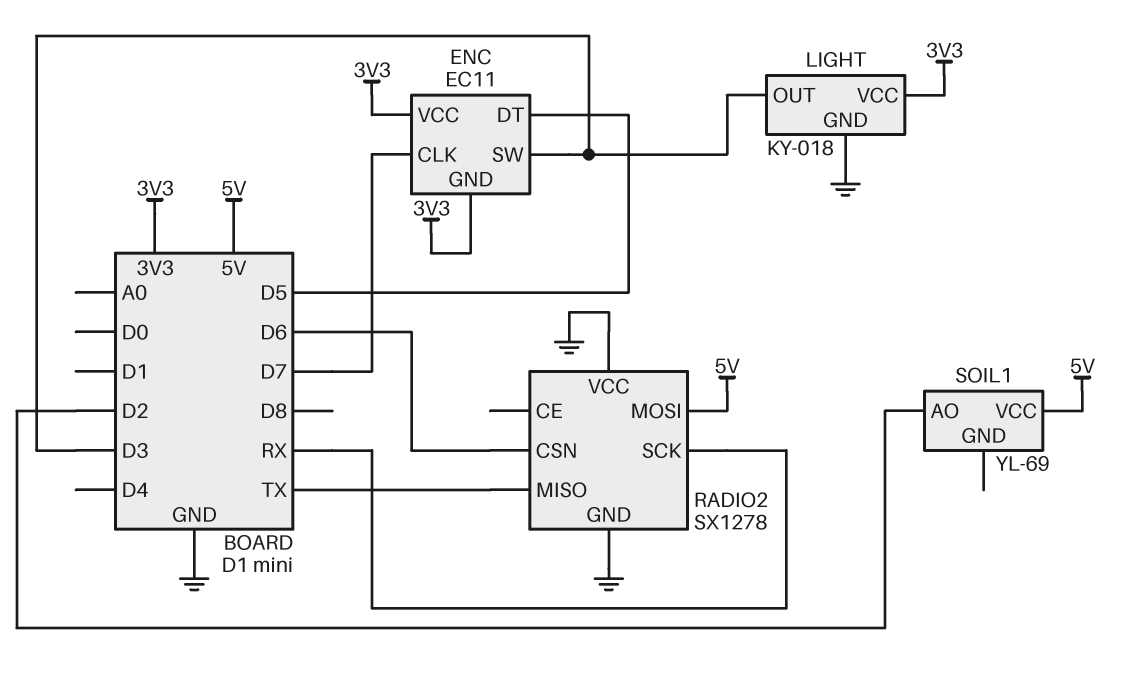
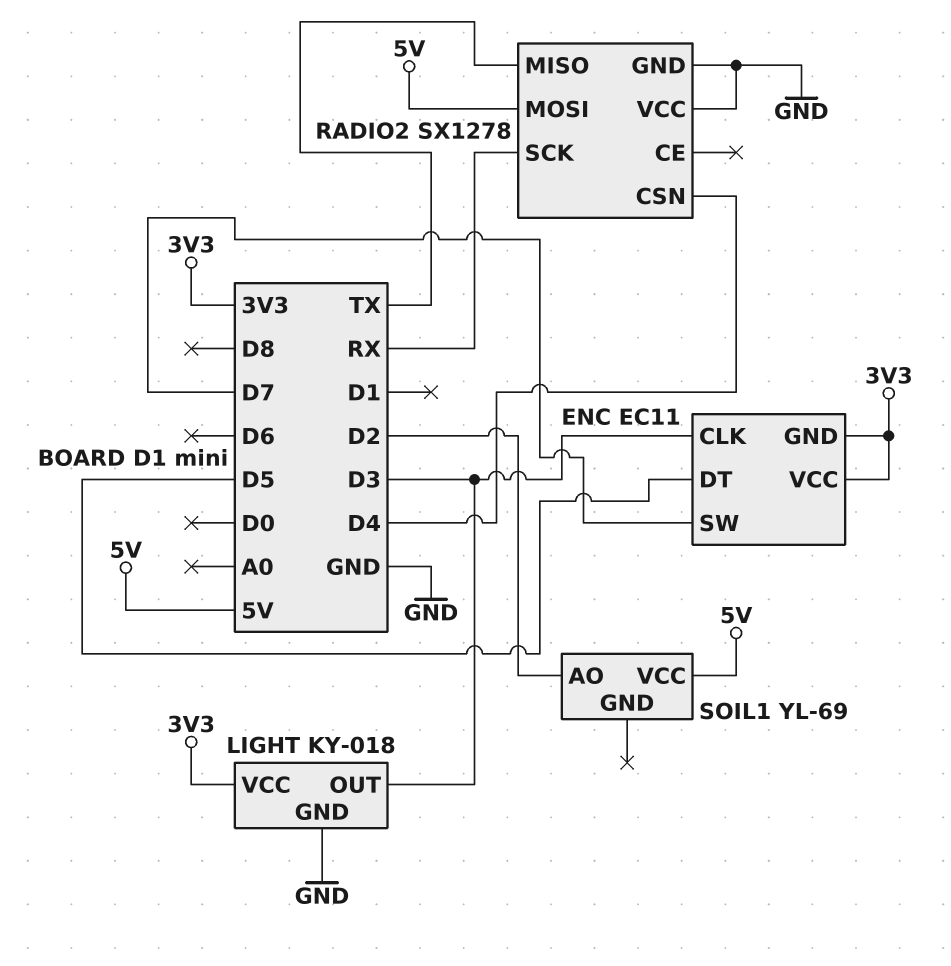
ENC pin CLK: D7 -> D3
ENC pin SW: D3 -> D7
RADIO2 pin CSN: D6 -> D4

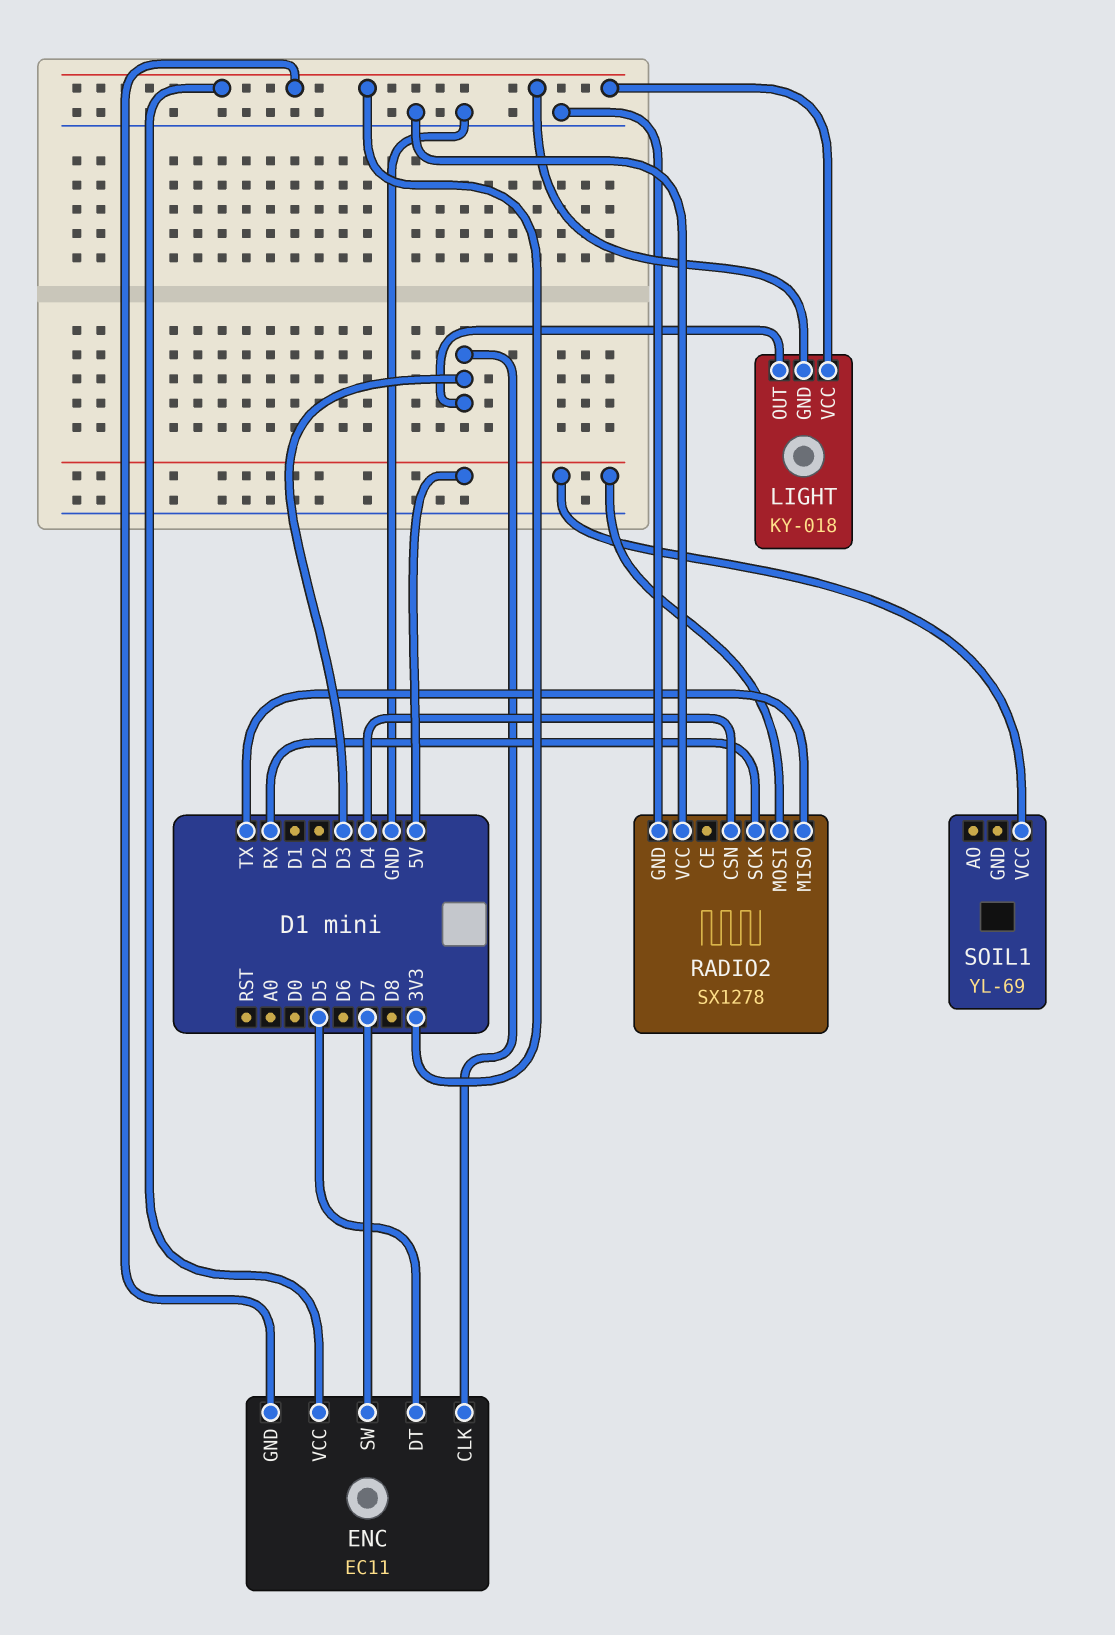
LIGHT pin GND: GND -> 3V3
SOIL1 pin AO: D2 -> none

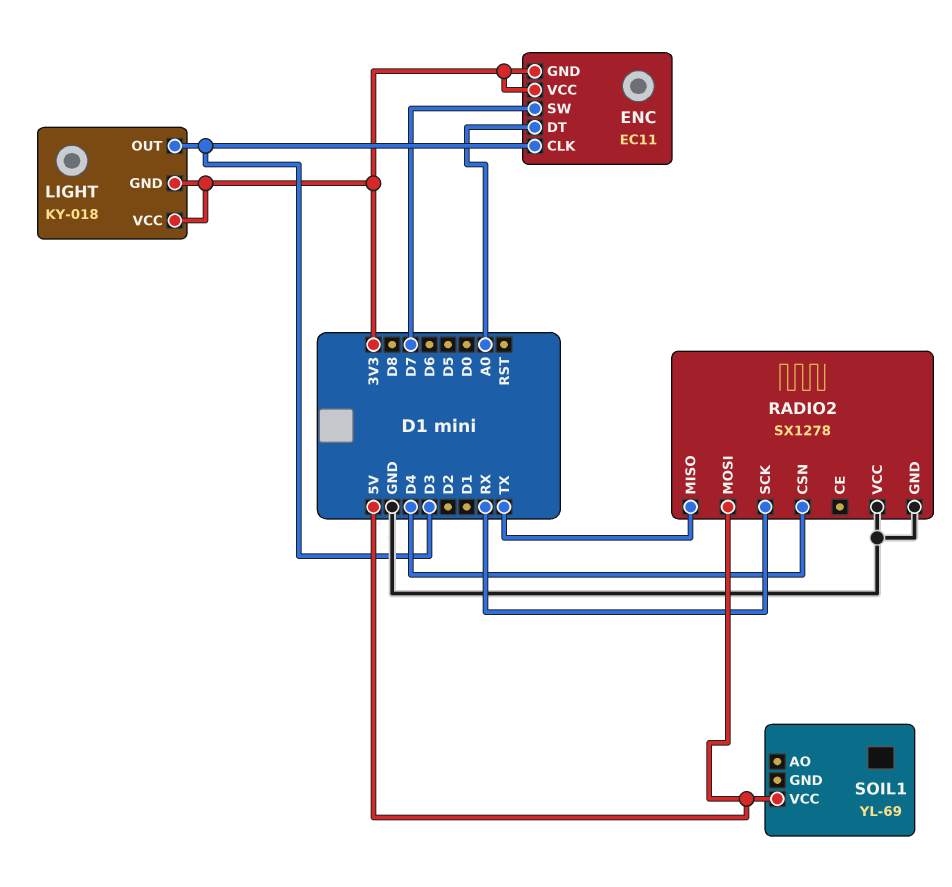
ENC pin DT: D5 -> A0

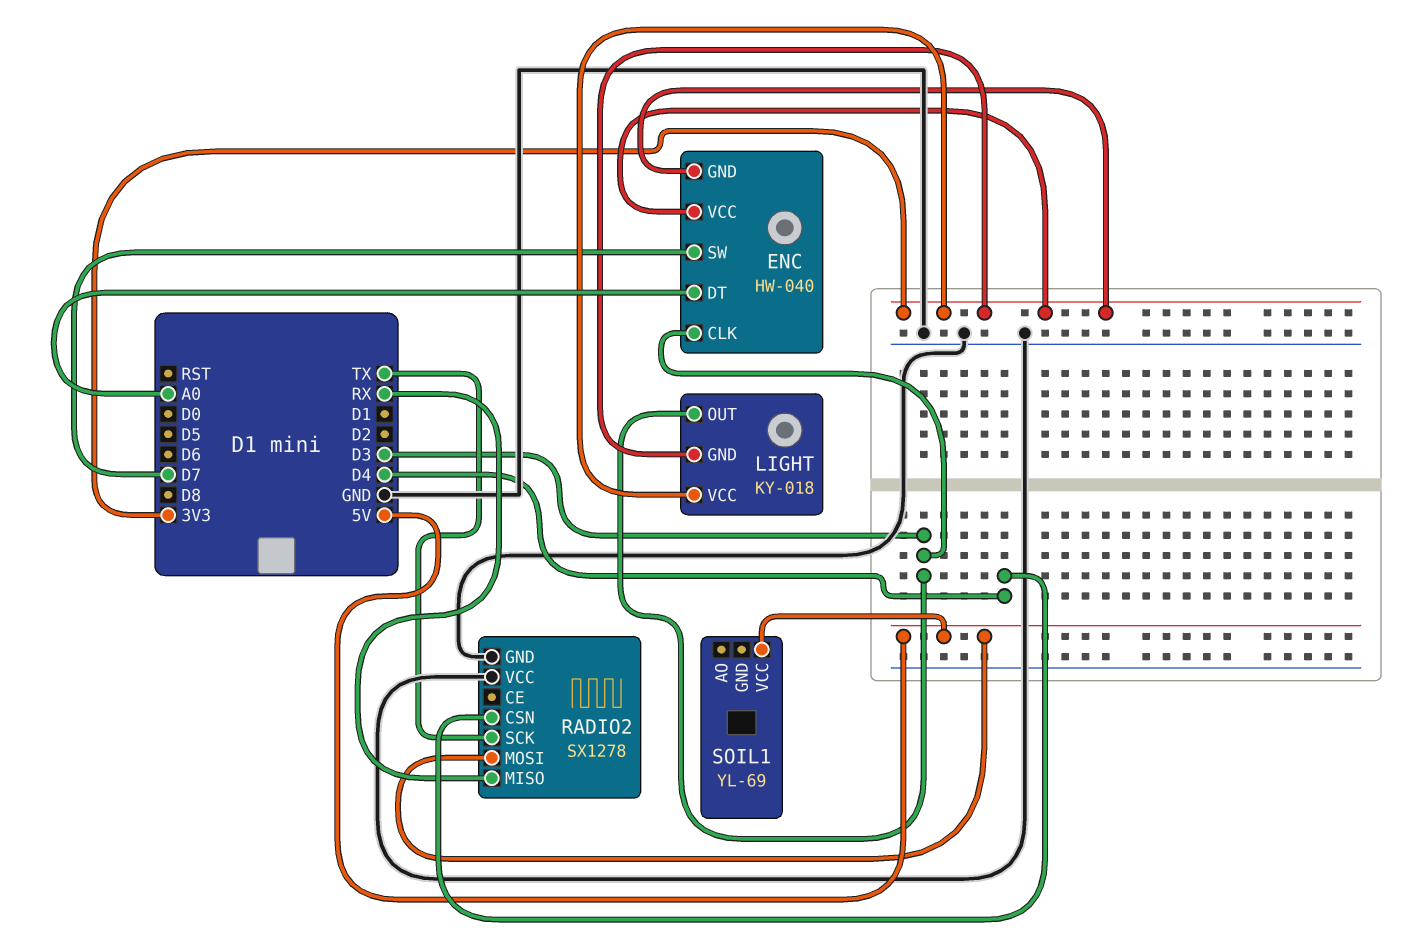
ENC: EC11 -> HW-040
RADIO2 pin MISO: TX -> RX
RADIO2 pin SCK: RX -> TX

